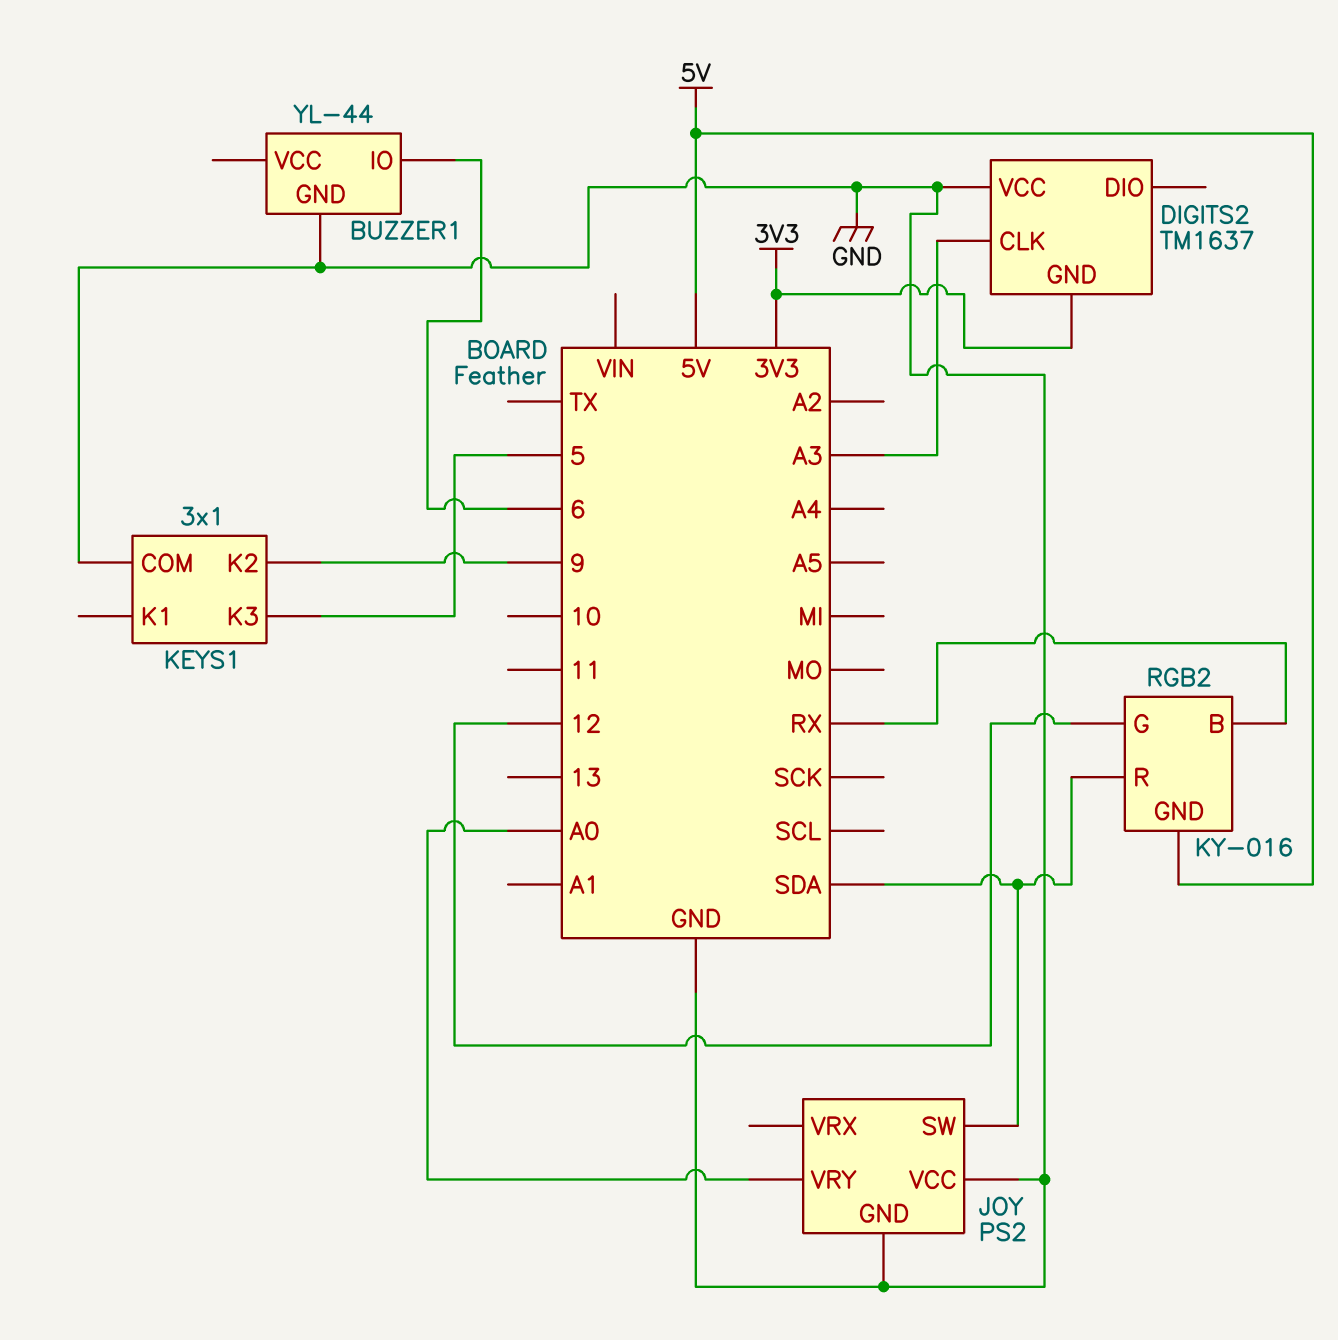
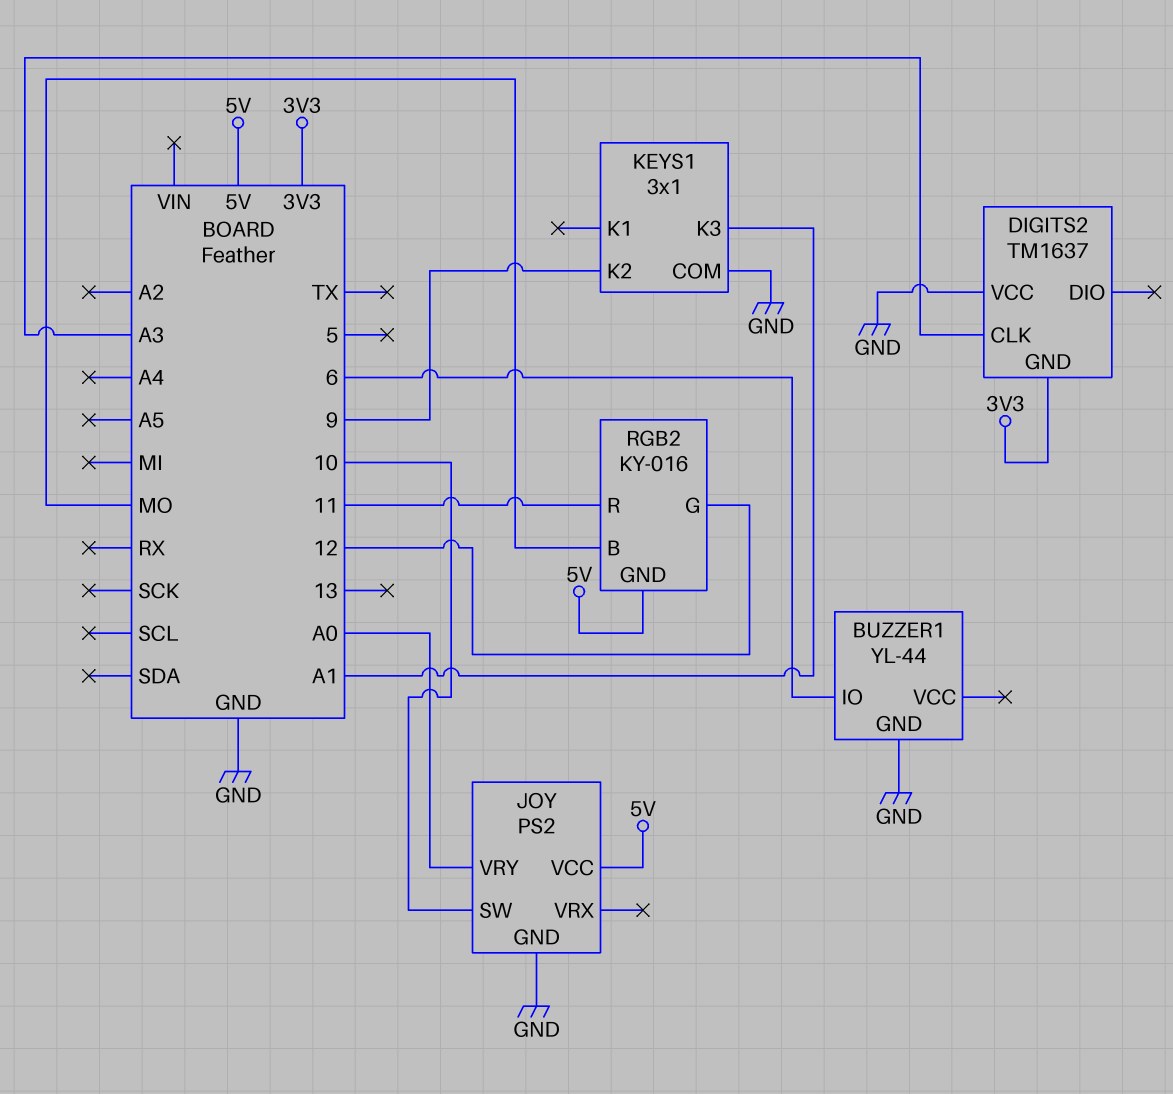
JOY pin SW: SDA -> 10
JOY pin VCC: GND -> 5V
KEYS1 pin K3: 5 -> A1
RGB2 pin B: RX -> MO
RGB2 pin R: SDA -> 11

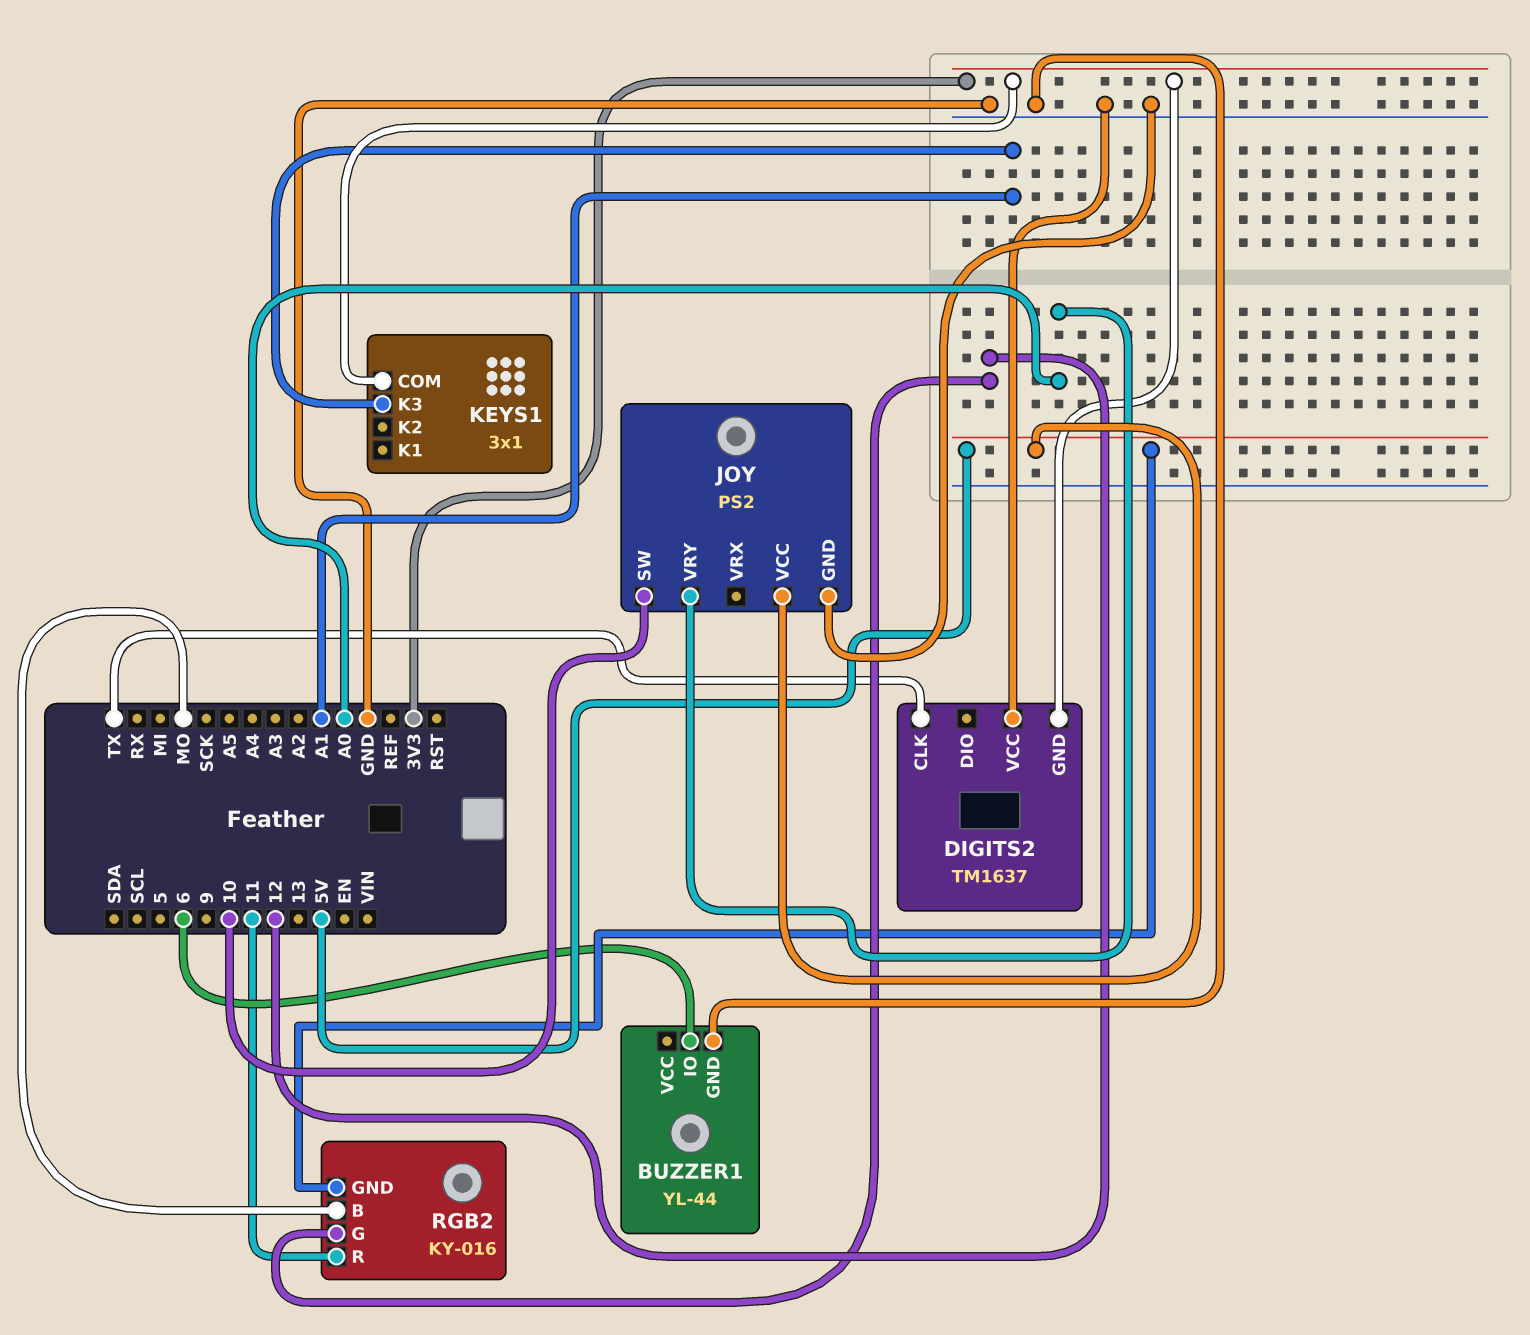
DIGITS2 pin CLK: A3 -> TX
KEYS1 pin COM: GND -> 3V3
KEYS1 pin K2: 9 -> none

